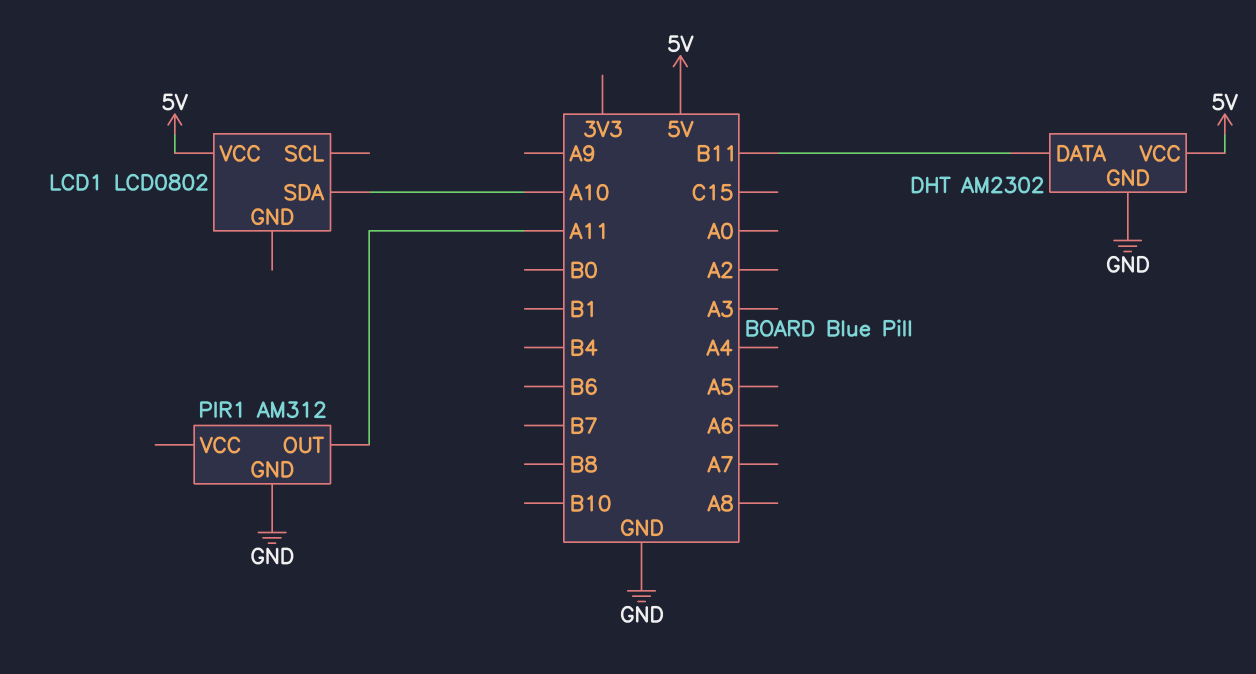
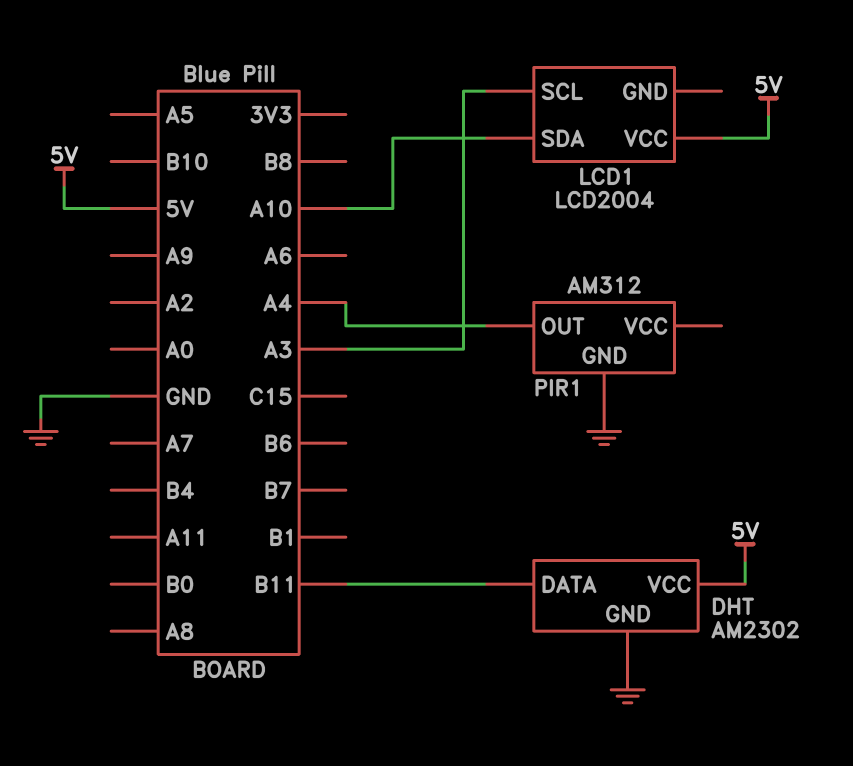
LCD1: LCD0802 -> LCD2004
LCD1 pin SCL: none -> A3
PIR1 pin OUT: A11 -> A4

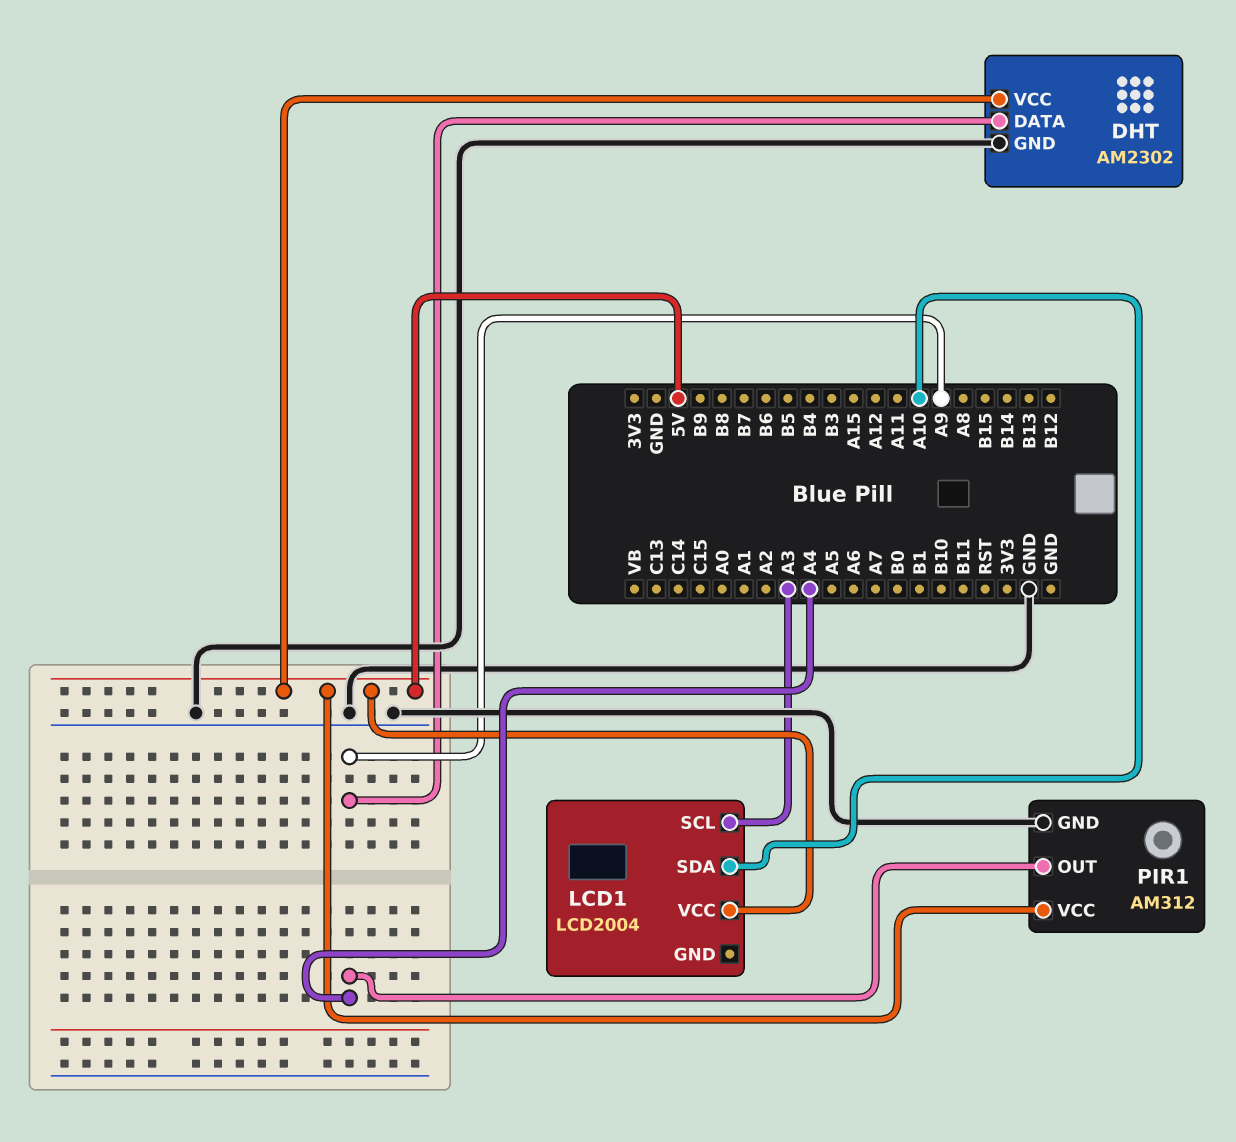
DHT pin DATA: B11 -> A9
PIR1 pin VCC: none -> 5V

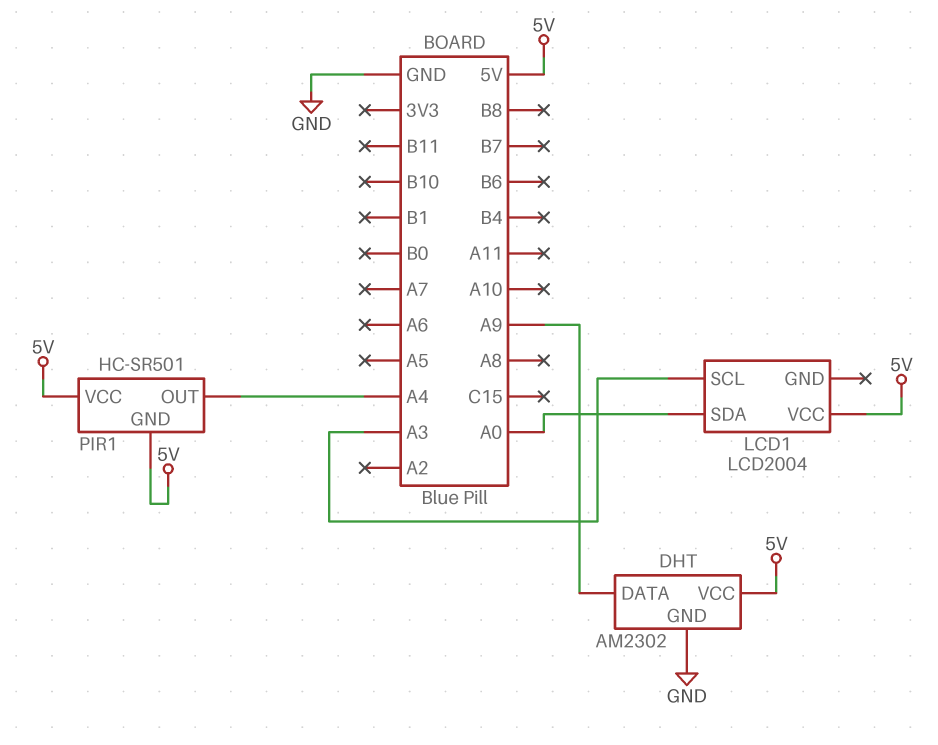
LCD1 pin SDA: A10 -> A0
PIR1: AM312 -> HC-SR501
PIR1 pin GND: GND -> 5V

